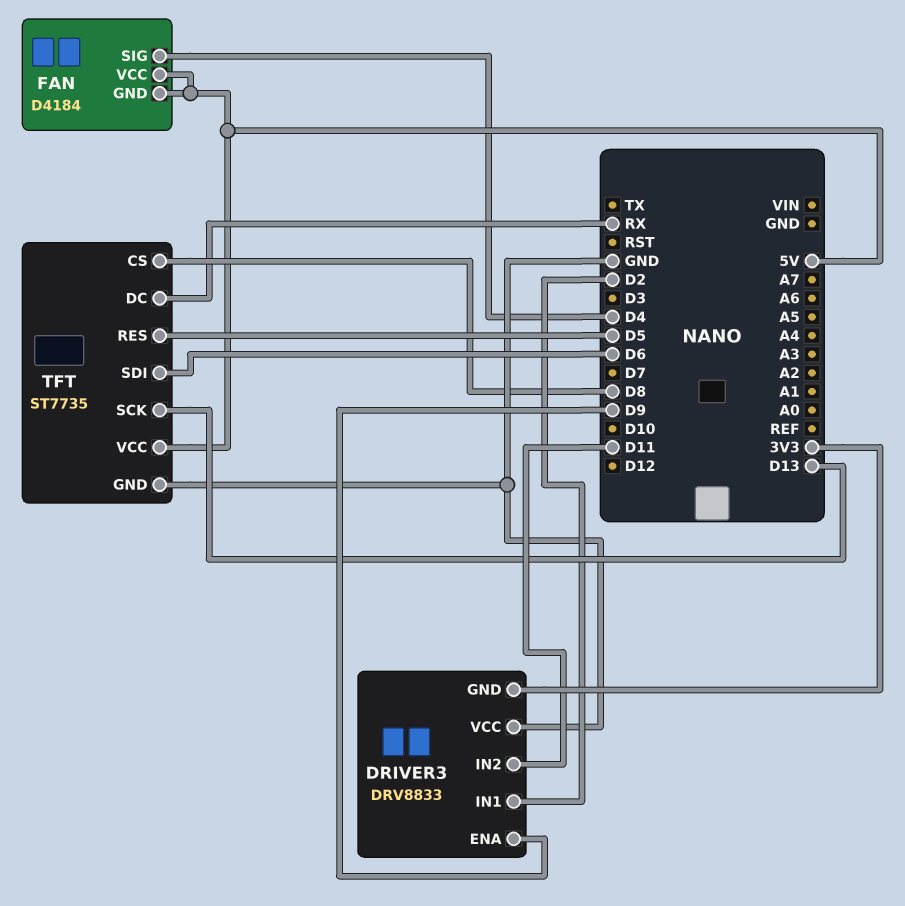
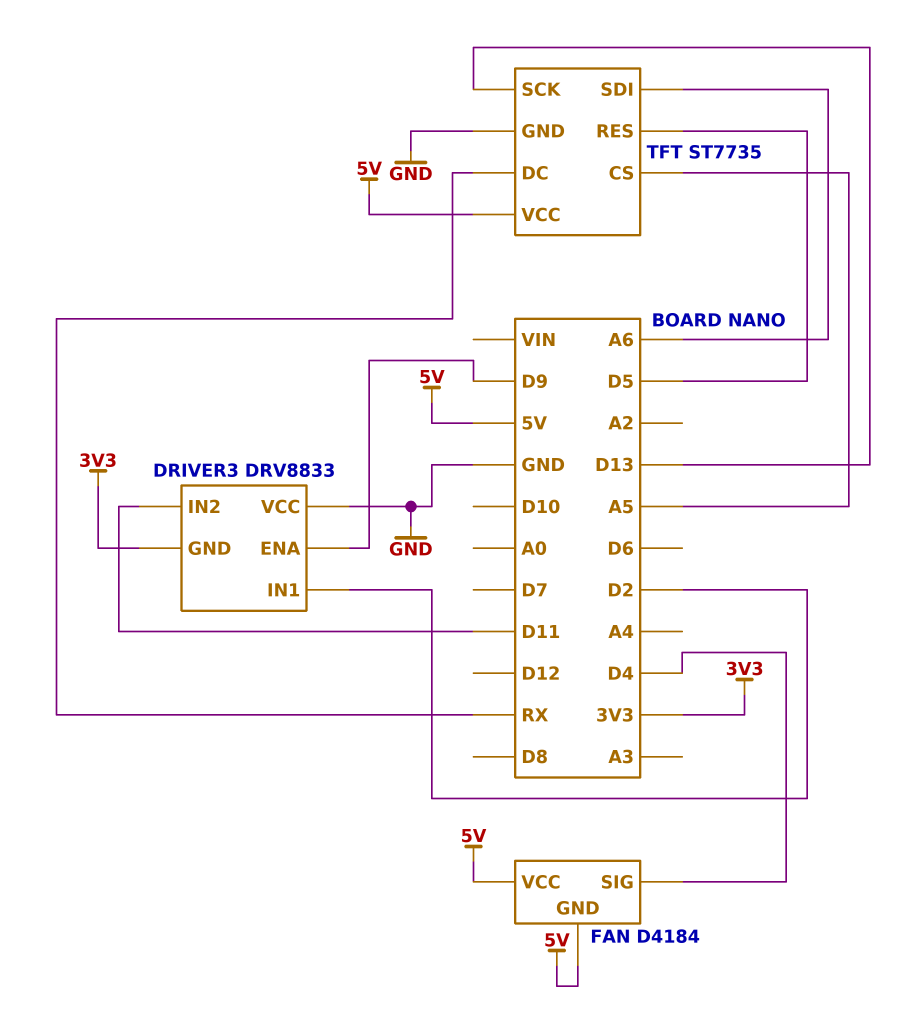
TFT pin CS: D8 -> A5
TFT pin SDI: D6 -> A6

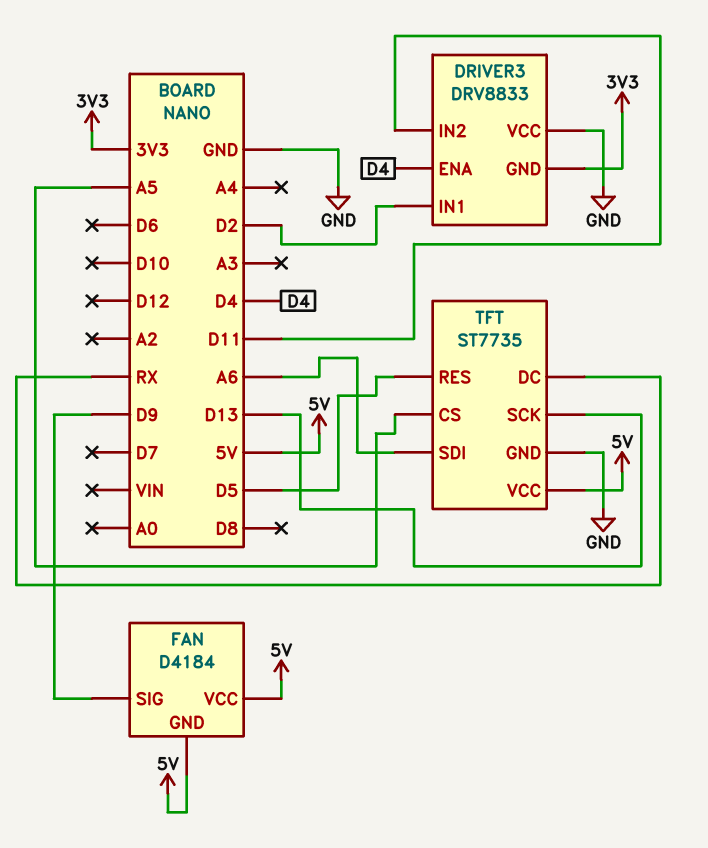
DRIVER3 pin ENA: D9 -> D4
FAN pin SIG: D4 -> D9

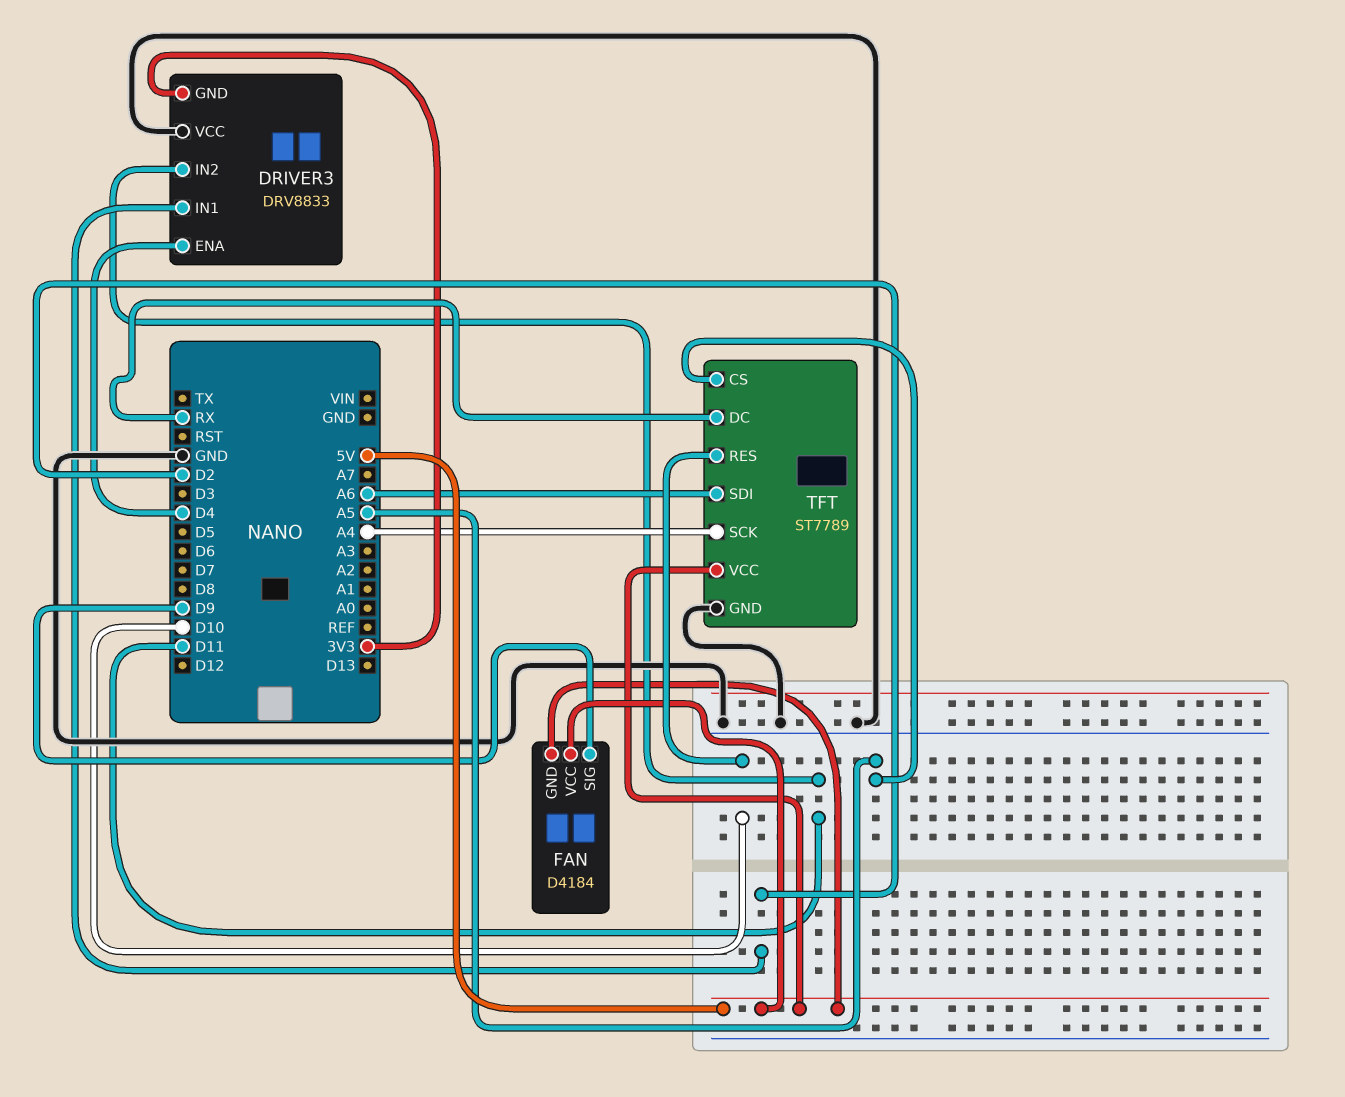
TFT: ST7735 -> ST7789
TFT pin RES: D5 -> D10
TFT pin SCK: D13 -> A4

